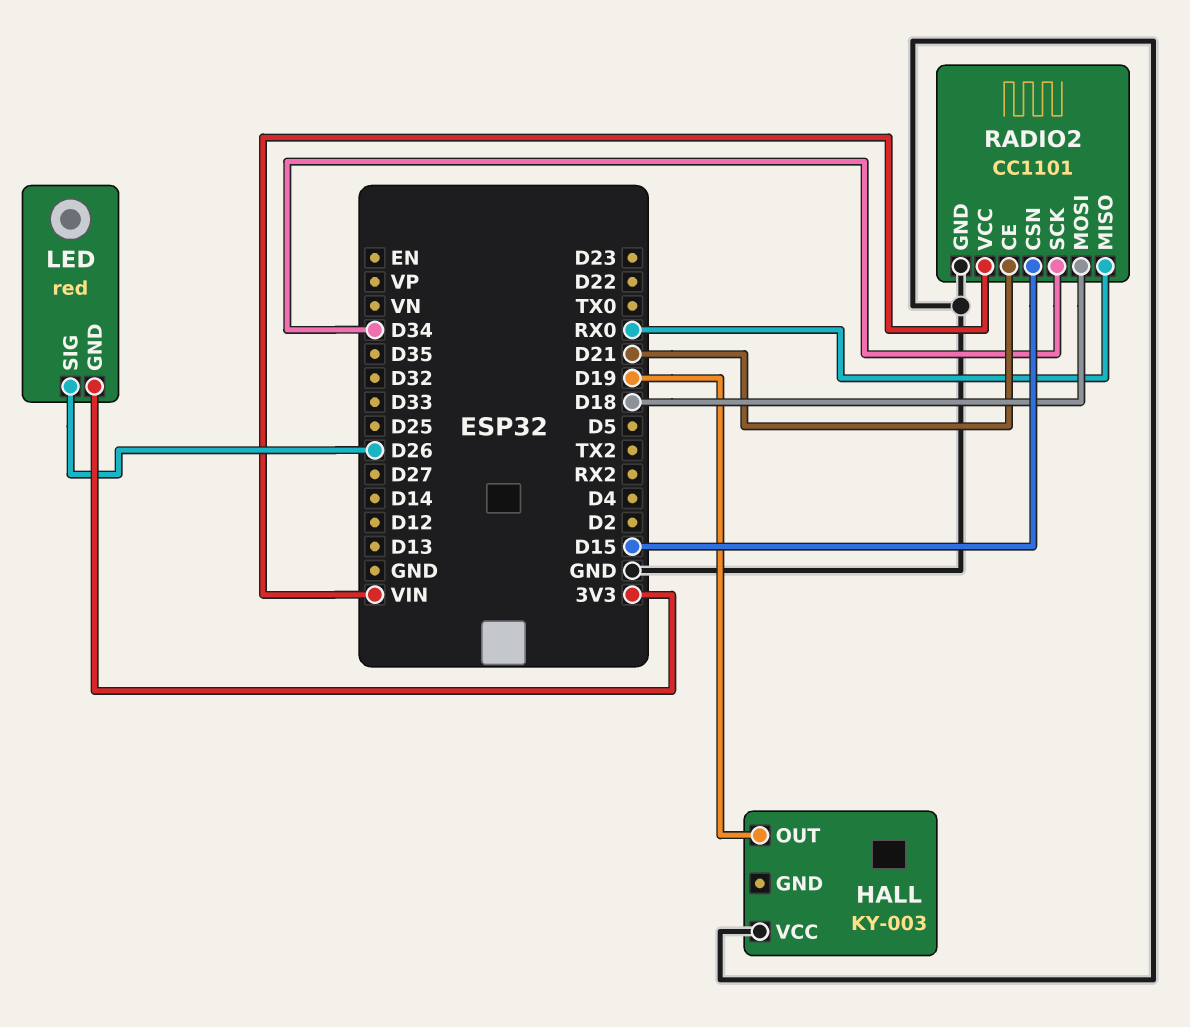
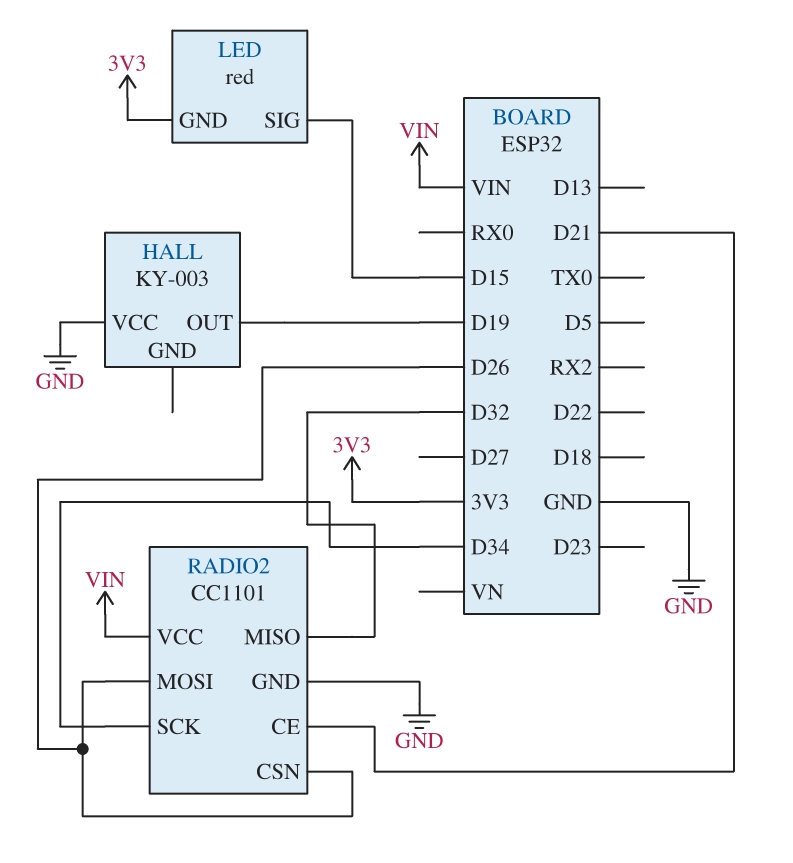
LED pin SIG: D26 -> D15
RADIO2 pin CSN: D15 -> D26
RADIO2 pin MISO: RX0 -> D32
RADIO2 pin MOSI: D18 -> D26

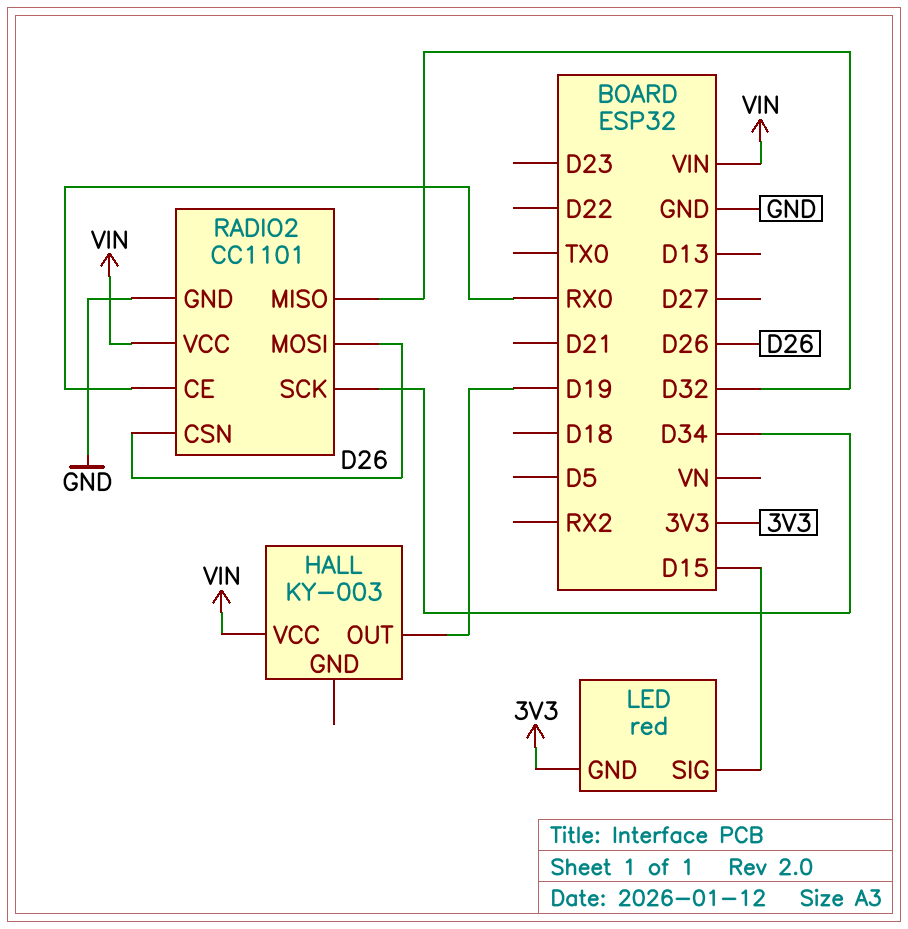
HALL pin VCC: GND -> VIN
RADIO2 pin CE: D21 -> RX0

